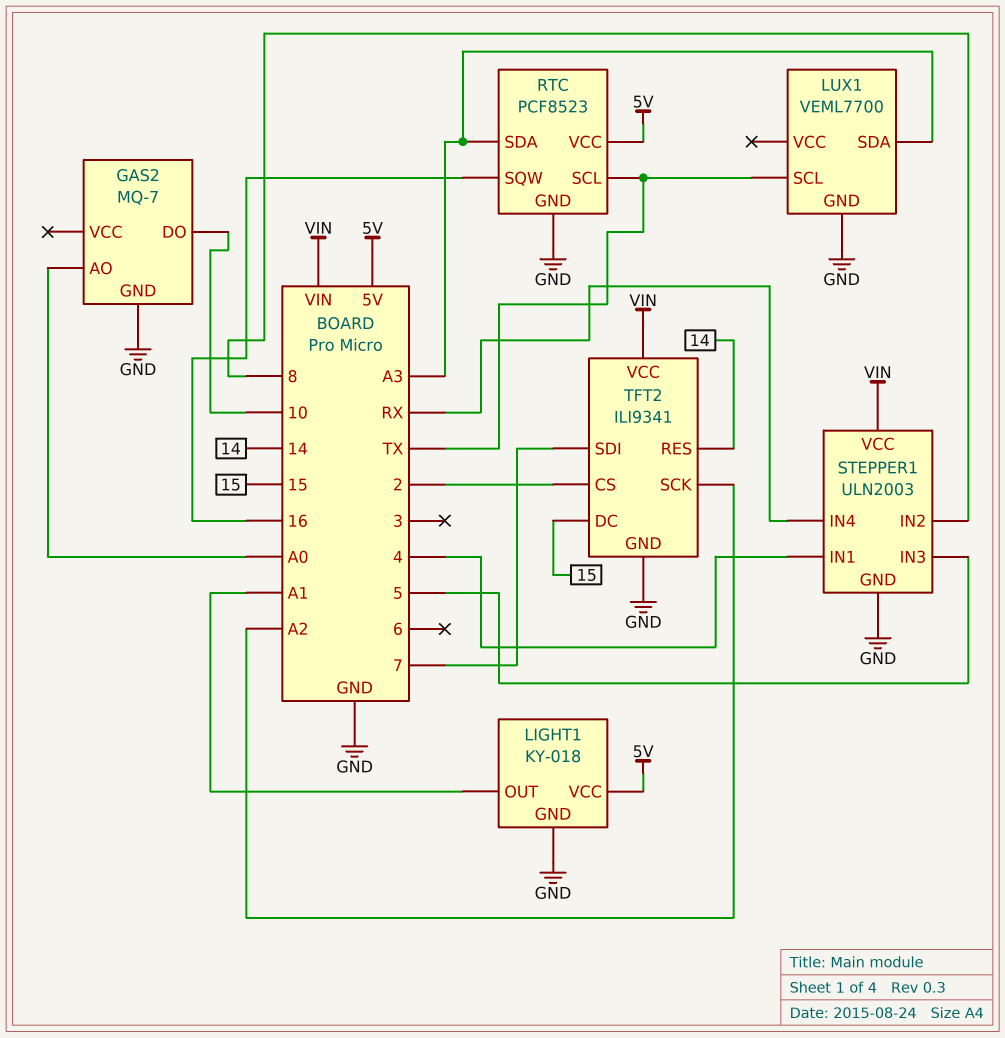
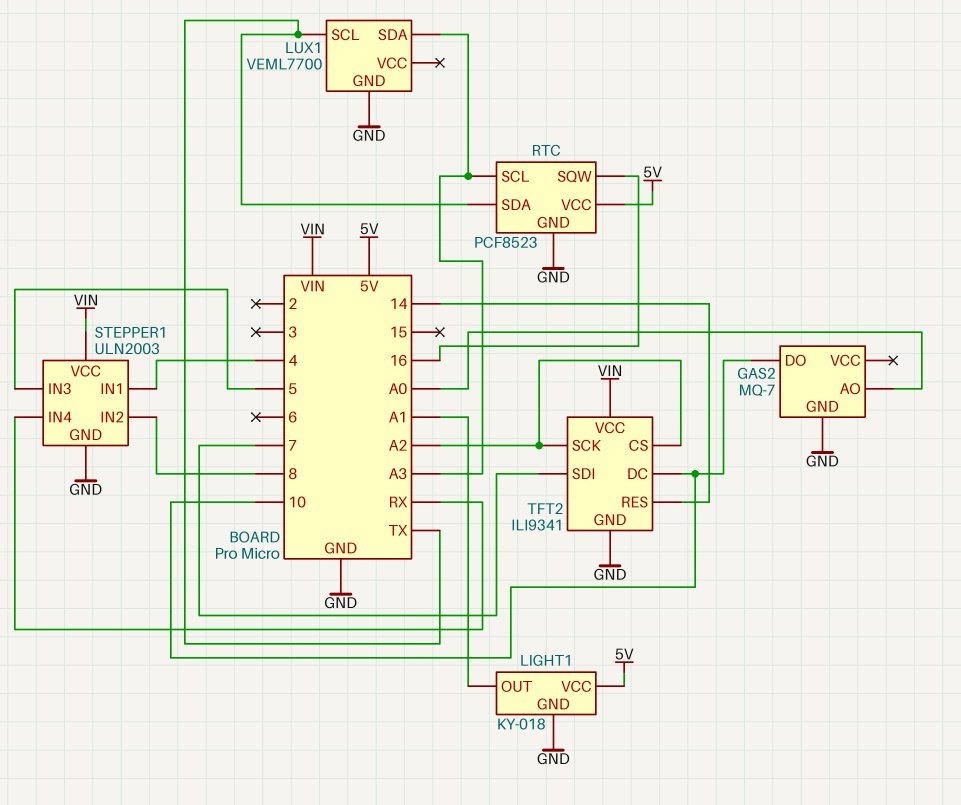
RTC pin SCL: TX -> A3
RTC pin SDA: A3 -> TX
TFT2 pin CS: 2 -> A2
TFT2 pin DC: 15 -> 10

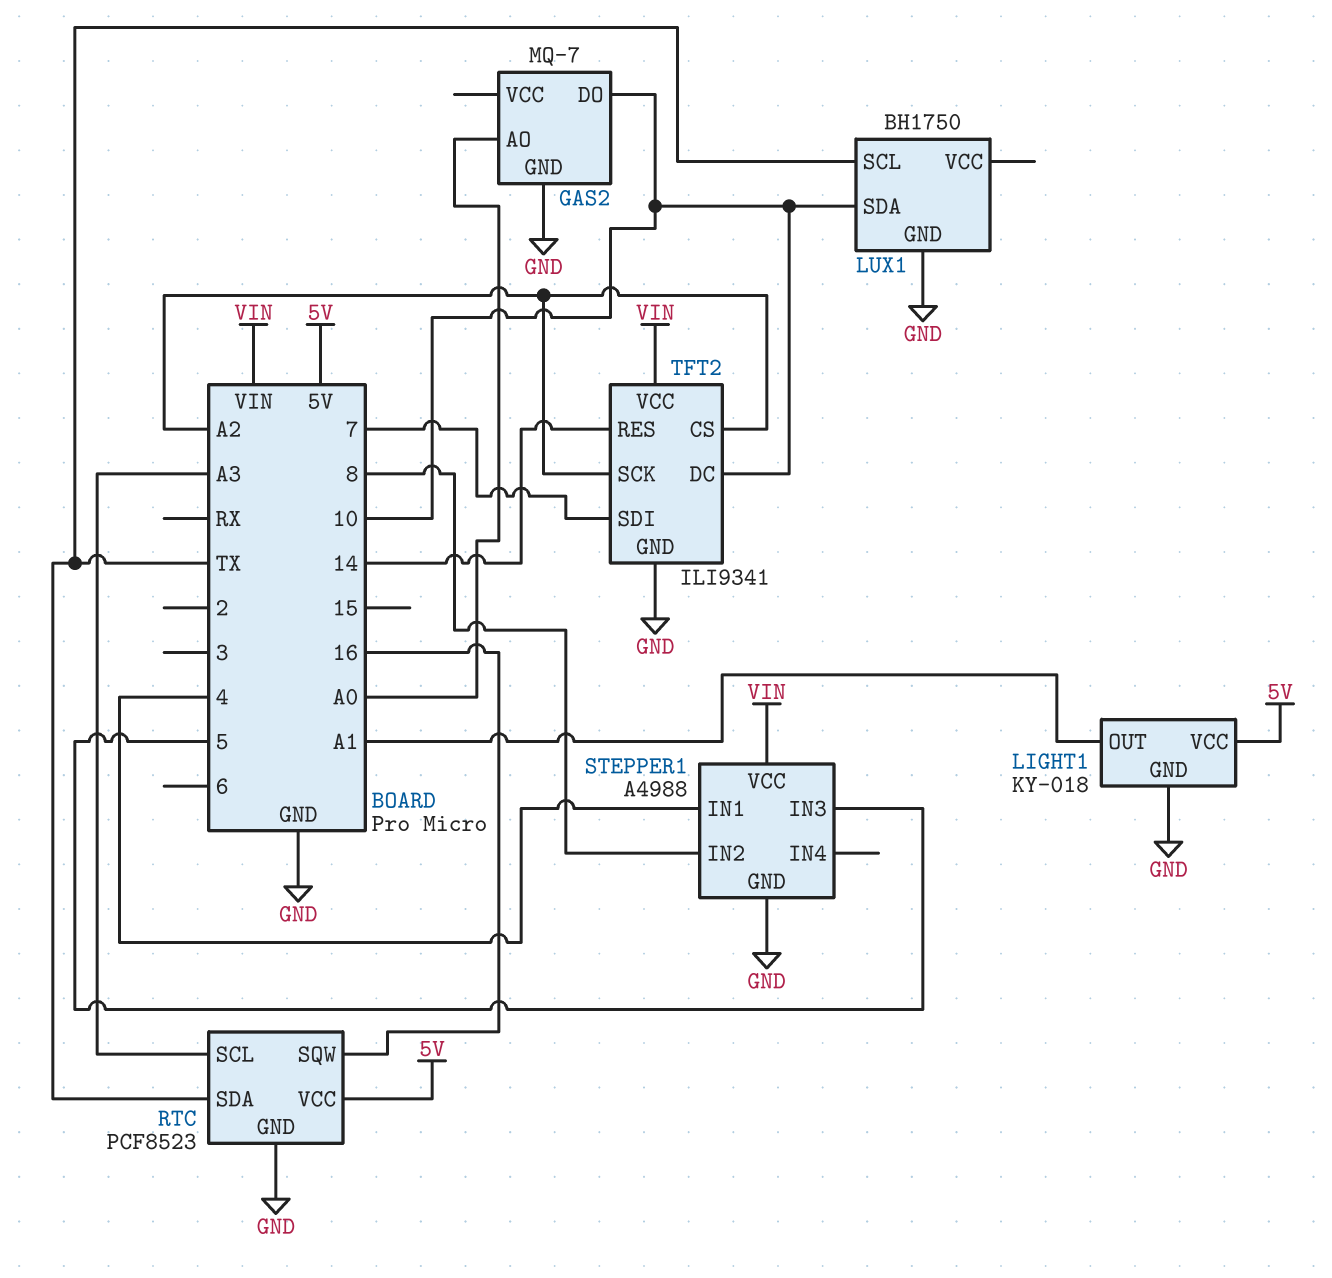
LUX1: VEML7700 -> BH1750
LUX1 pin SDA: A3 -> 10
STEPPER1: ULN2003 -> A4988
STEPPER1 pin IN4: RX -> none

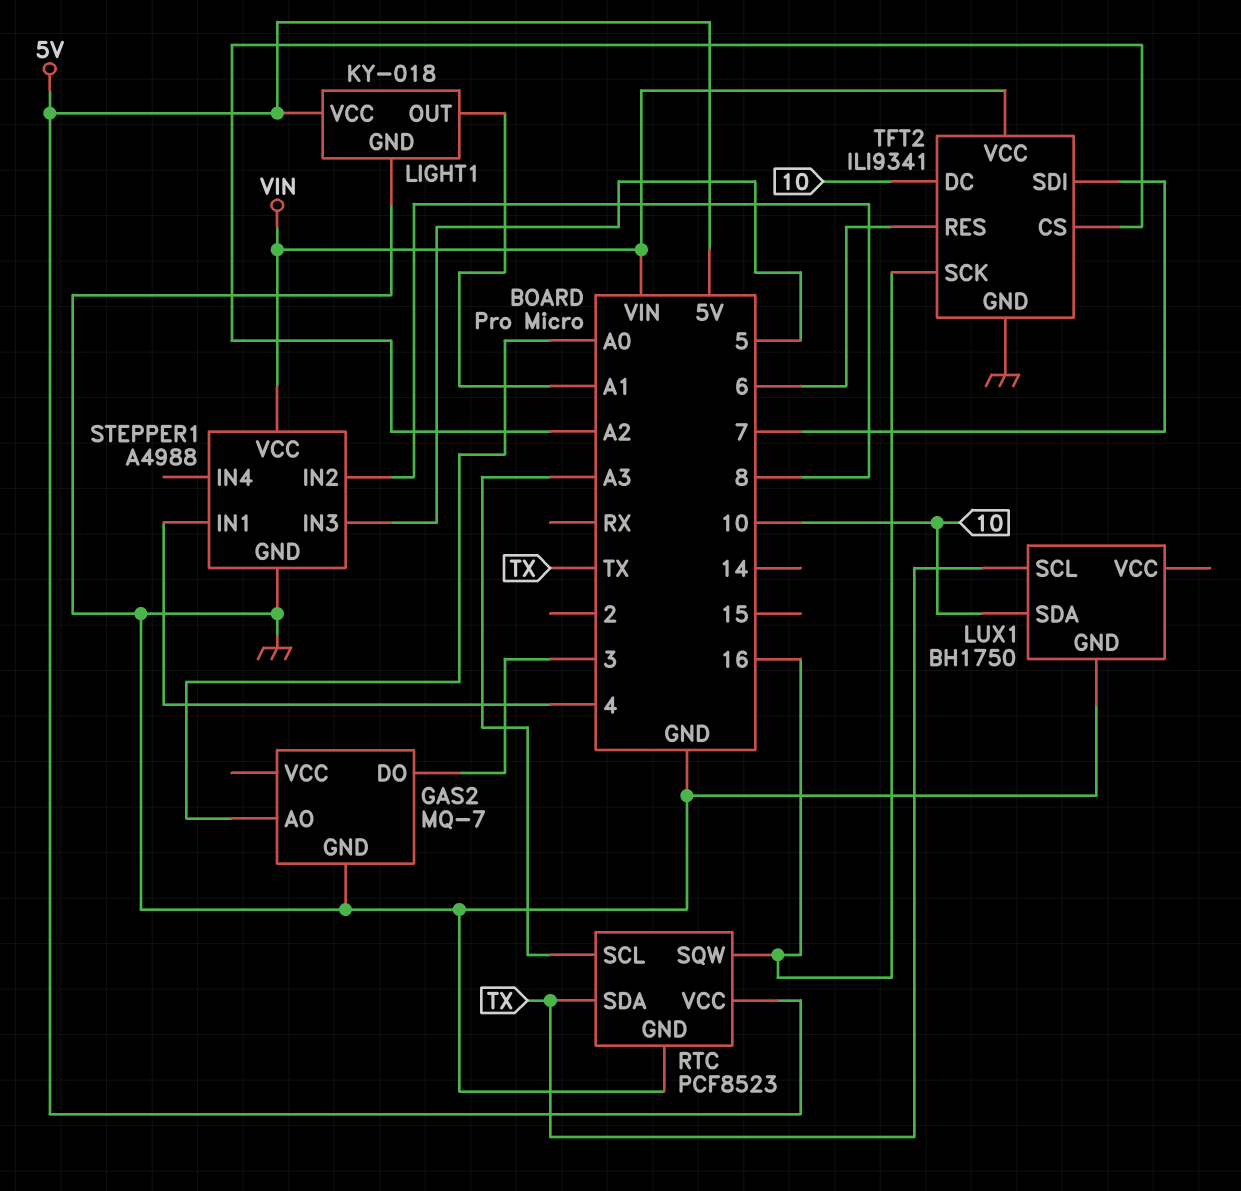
GAS2 pin DO: 10 -> 3
TFT2 pin RES: 14 -> 6
TFT2 pin SCK: A2 -> 16

